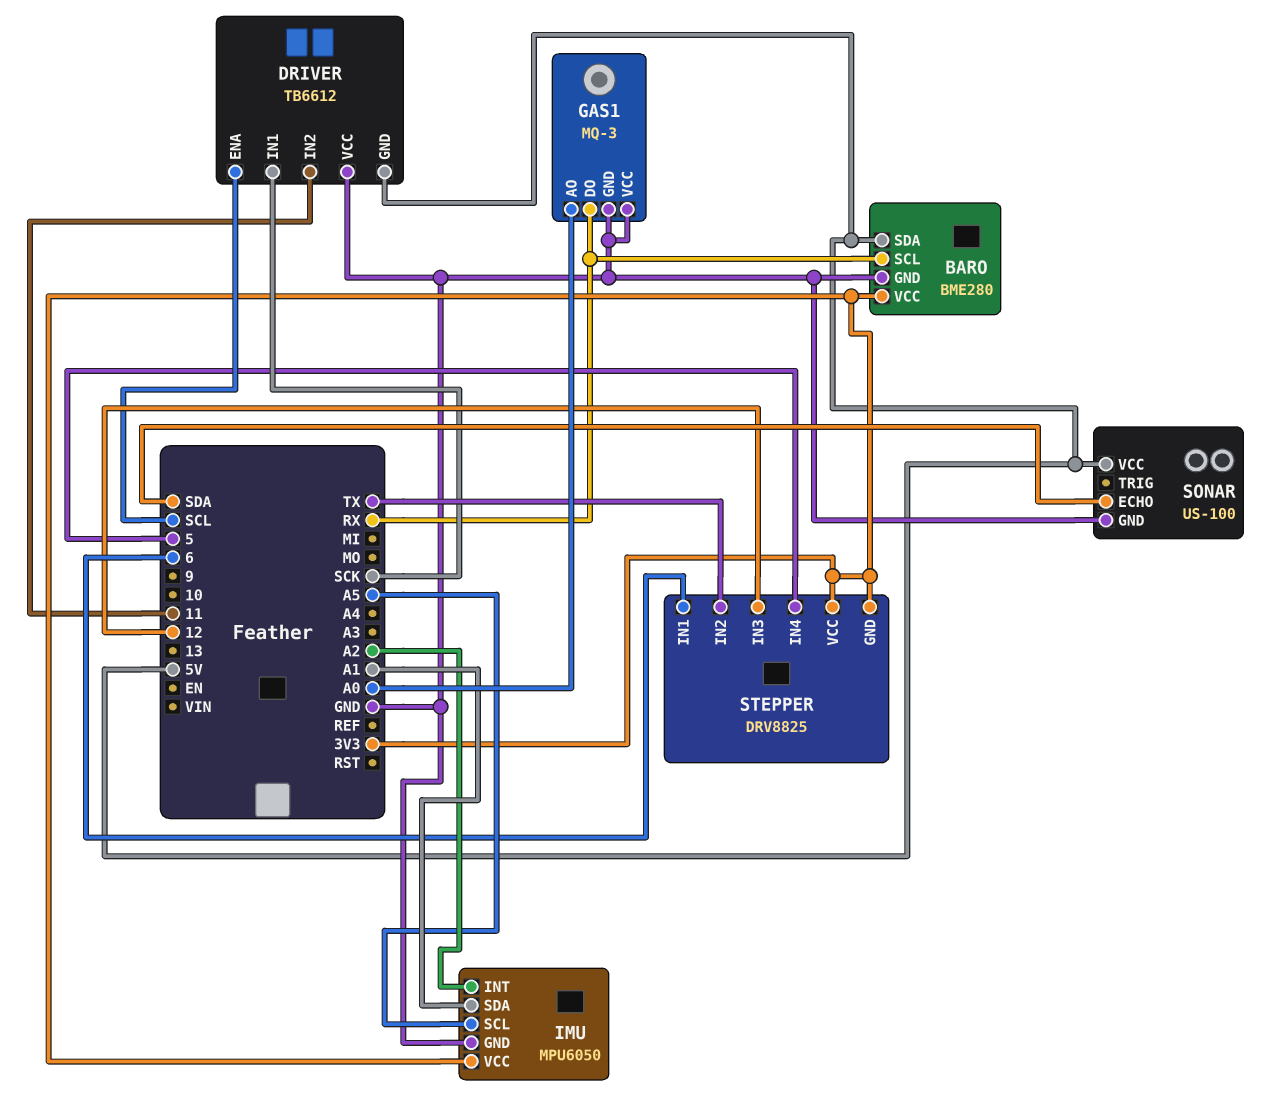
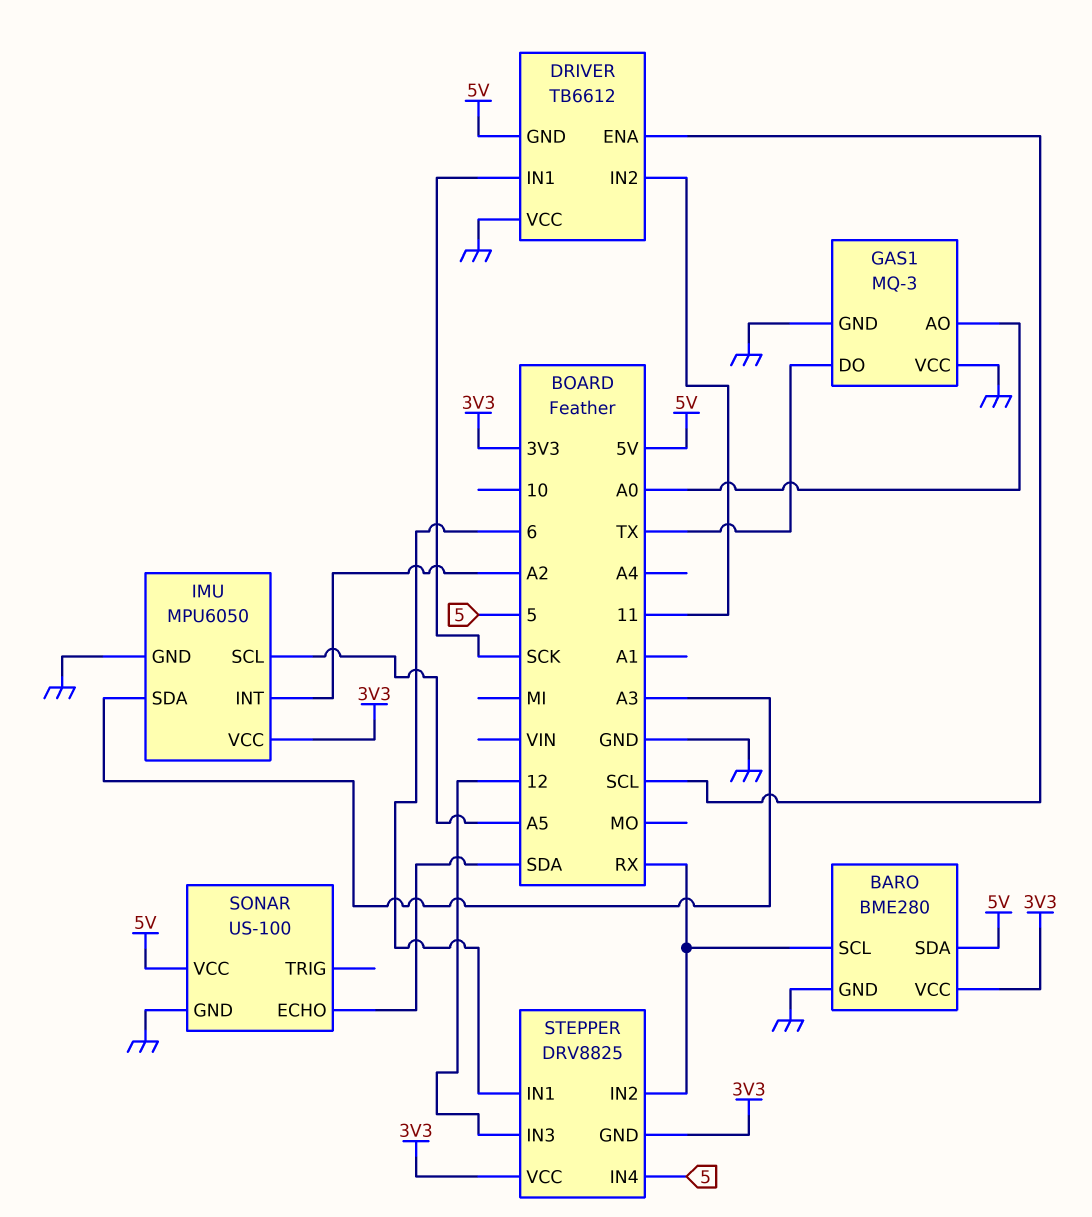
GAS1 pin DO: RX -> TX
IMU pin SDA: A1 -> A3
STEPPER pin IN2: TX -> RX

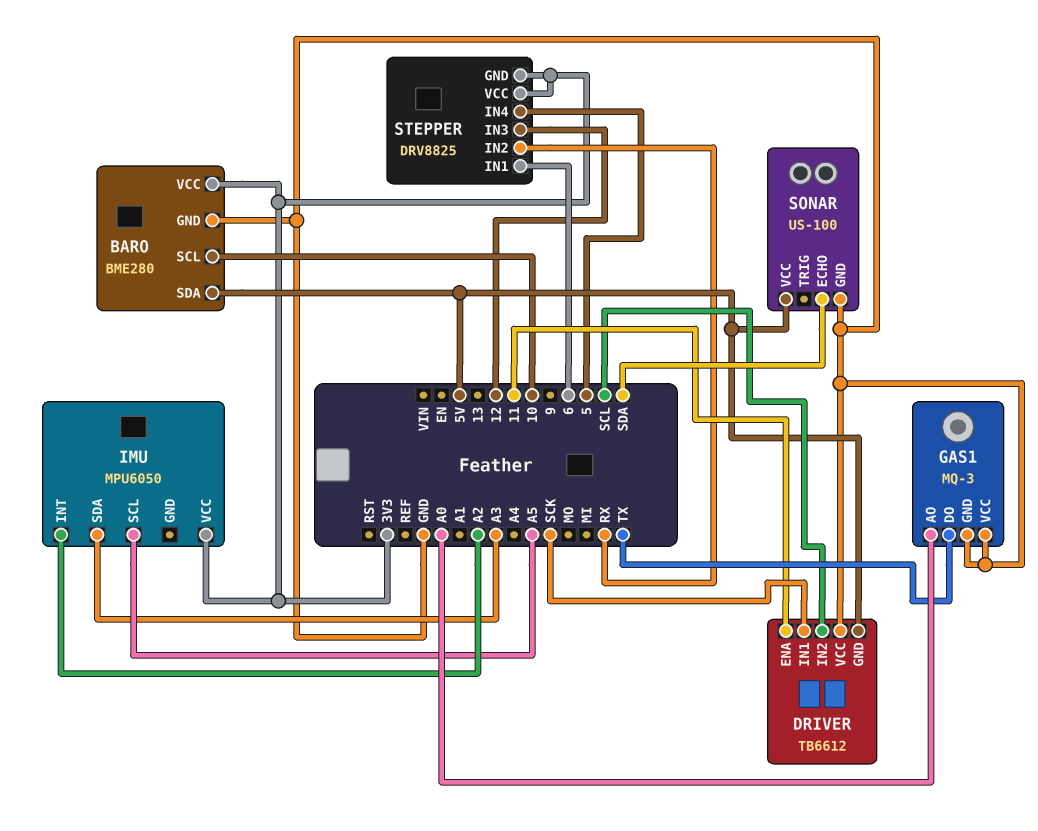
BARO pin SCL: RX -> 10
DRIVER pin ENA: SCL -> 11
DRIVER pin IN2: 11 -> SCL
IMU pin GND: GND -> none

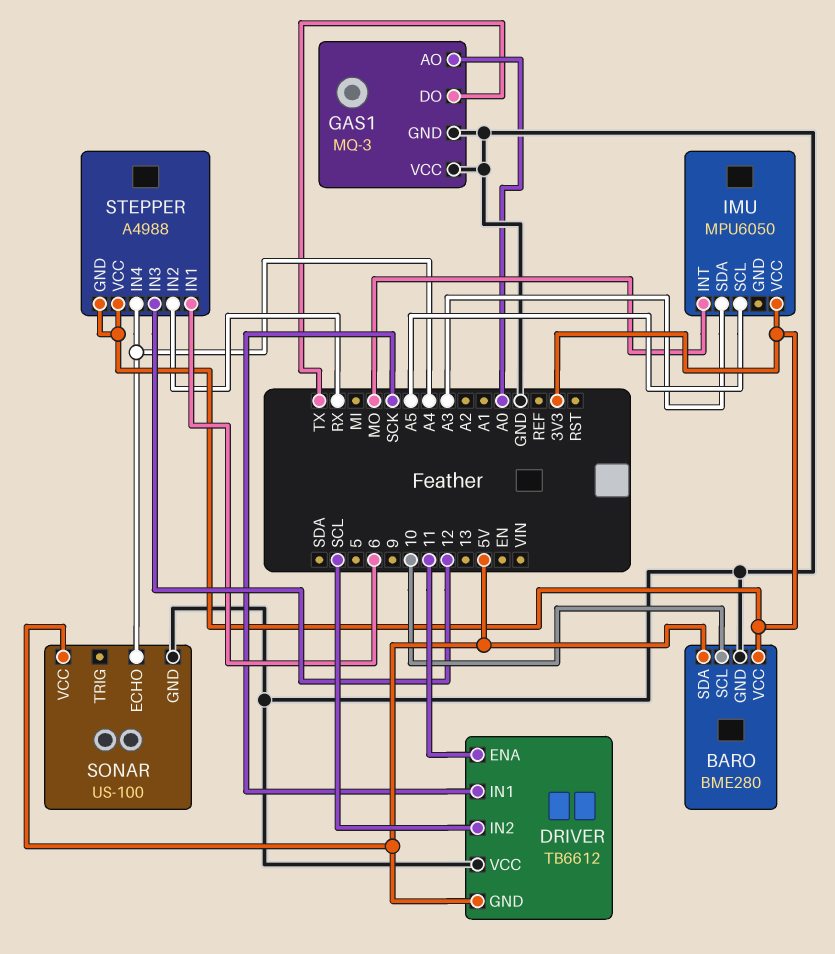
IMU pin INT: A2 -> MO
SONAR pin ECHO: SDA -> A4
STEPPER: DRV8825 -> A4988
STEPPER pin IN4: 5 -> A4

